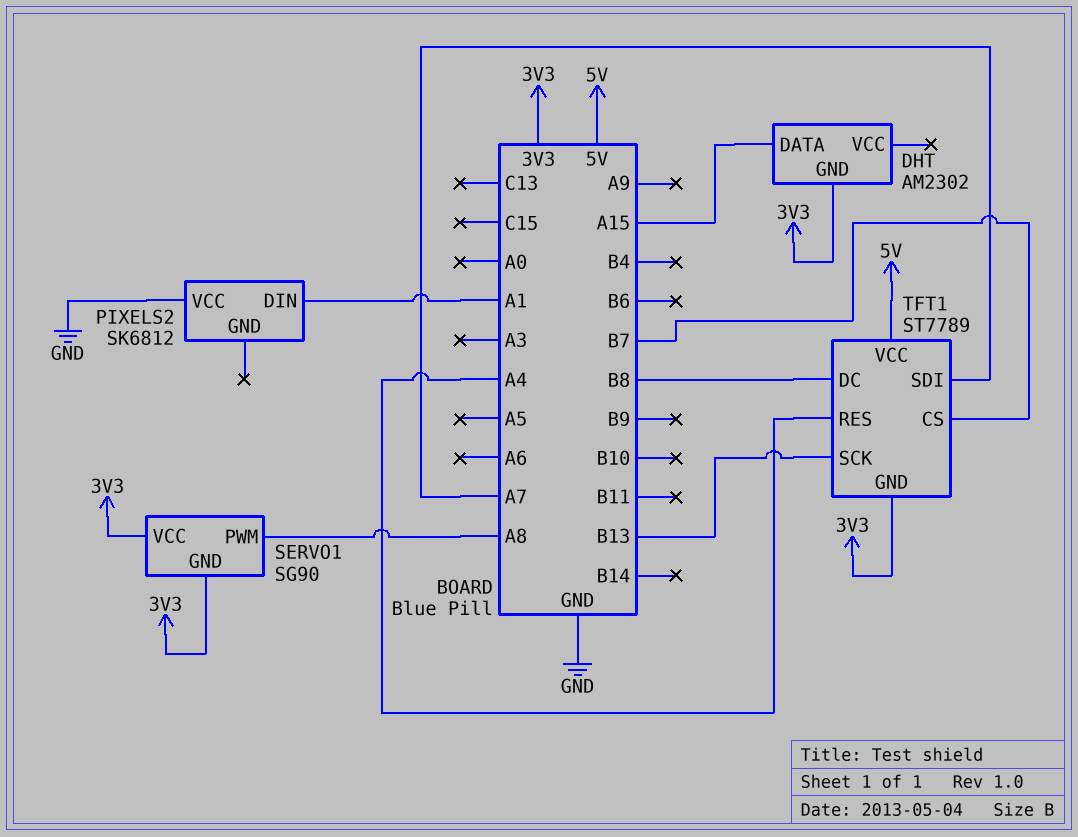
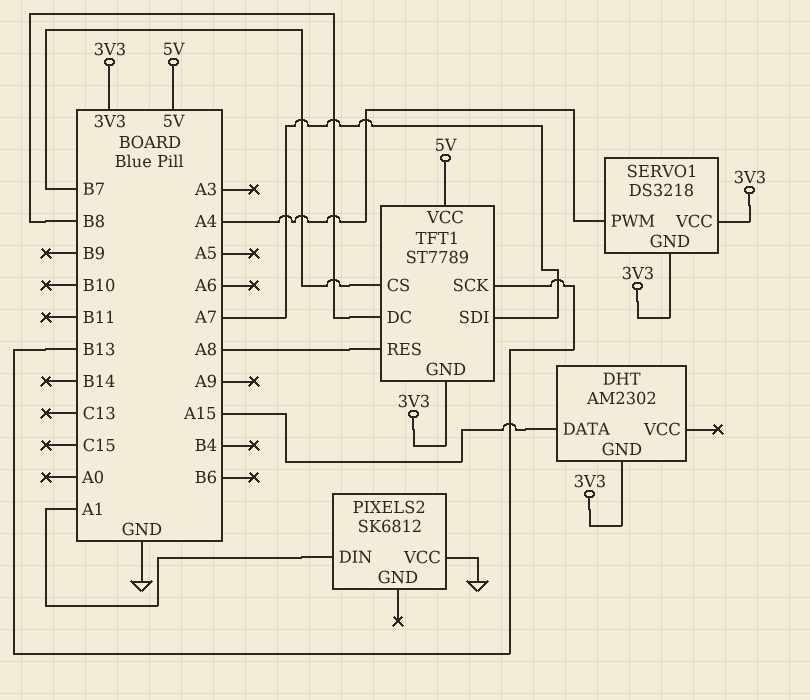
SERVO1: SG90 -> DS3218
SERVO1 pin PWM: A8 -> A4
TFT1 pin RES: A4 -> A8

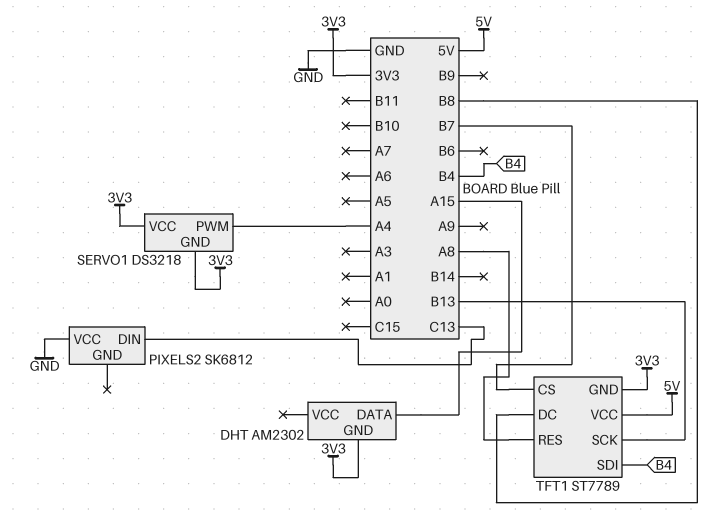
PIXELS2 pin DIN: A1 -> C13
TFT1 pin SDI: A7 -> B4

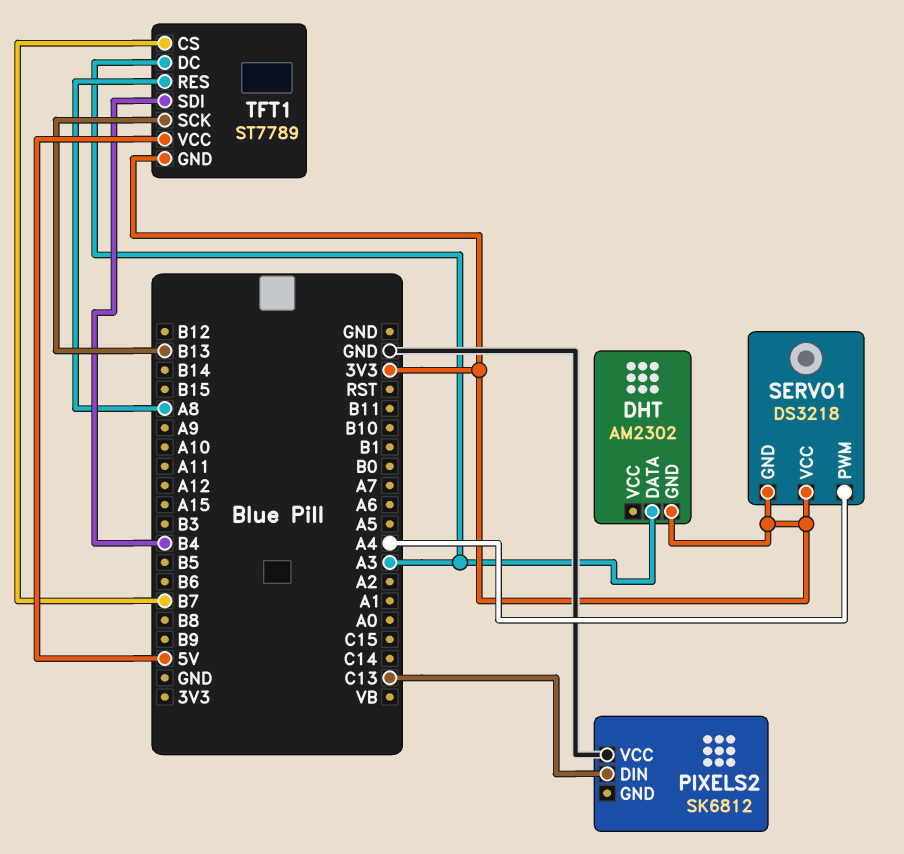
DHT pin DATA: A15 -> A3
TFT1 pin DC: B8 -> A3

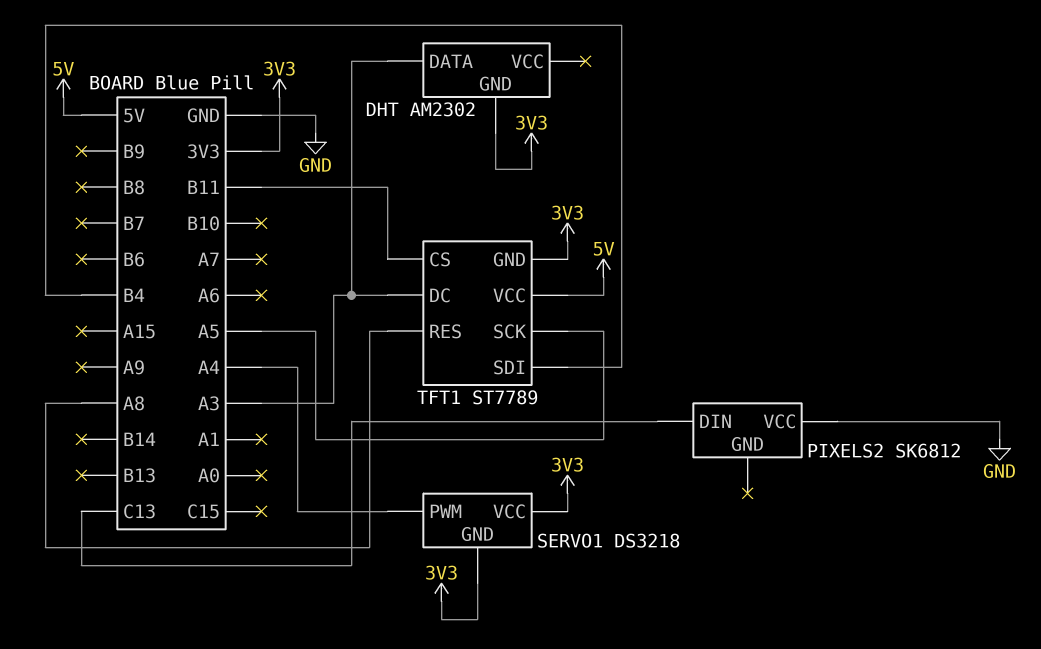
TFT1 pin CS: B7 -> B11
TFT1 pin SCK: B13 -> A5

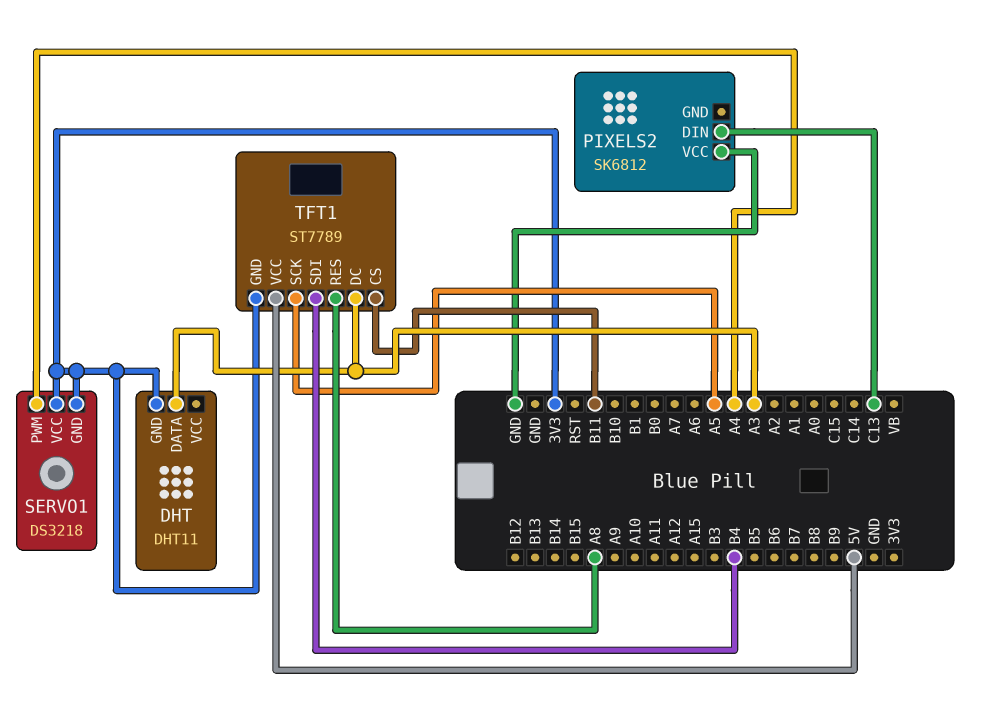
DHT: AM2302 -> DHT11

